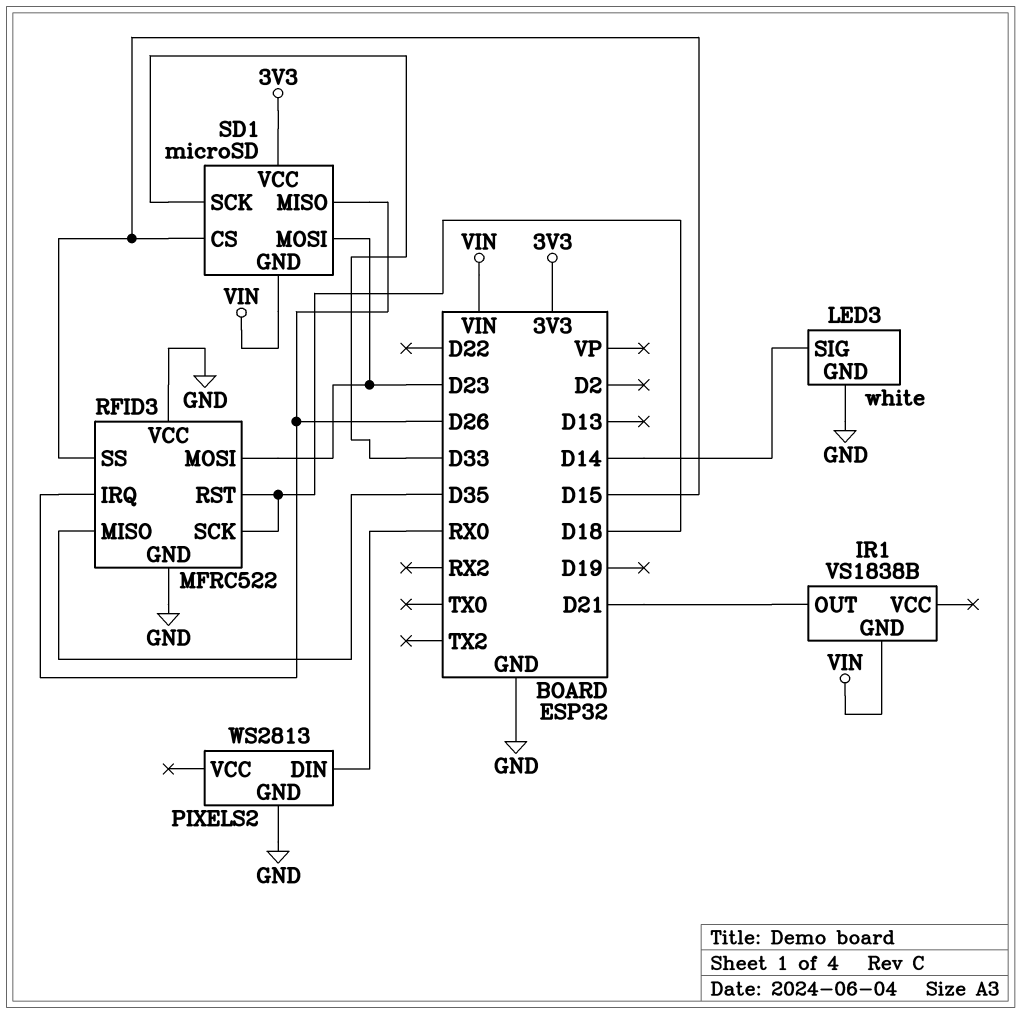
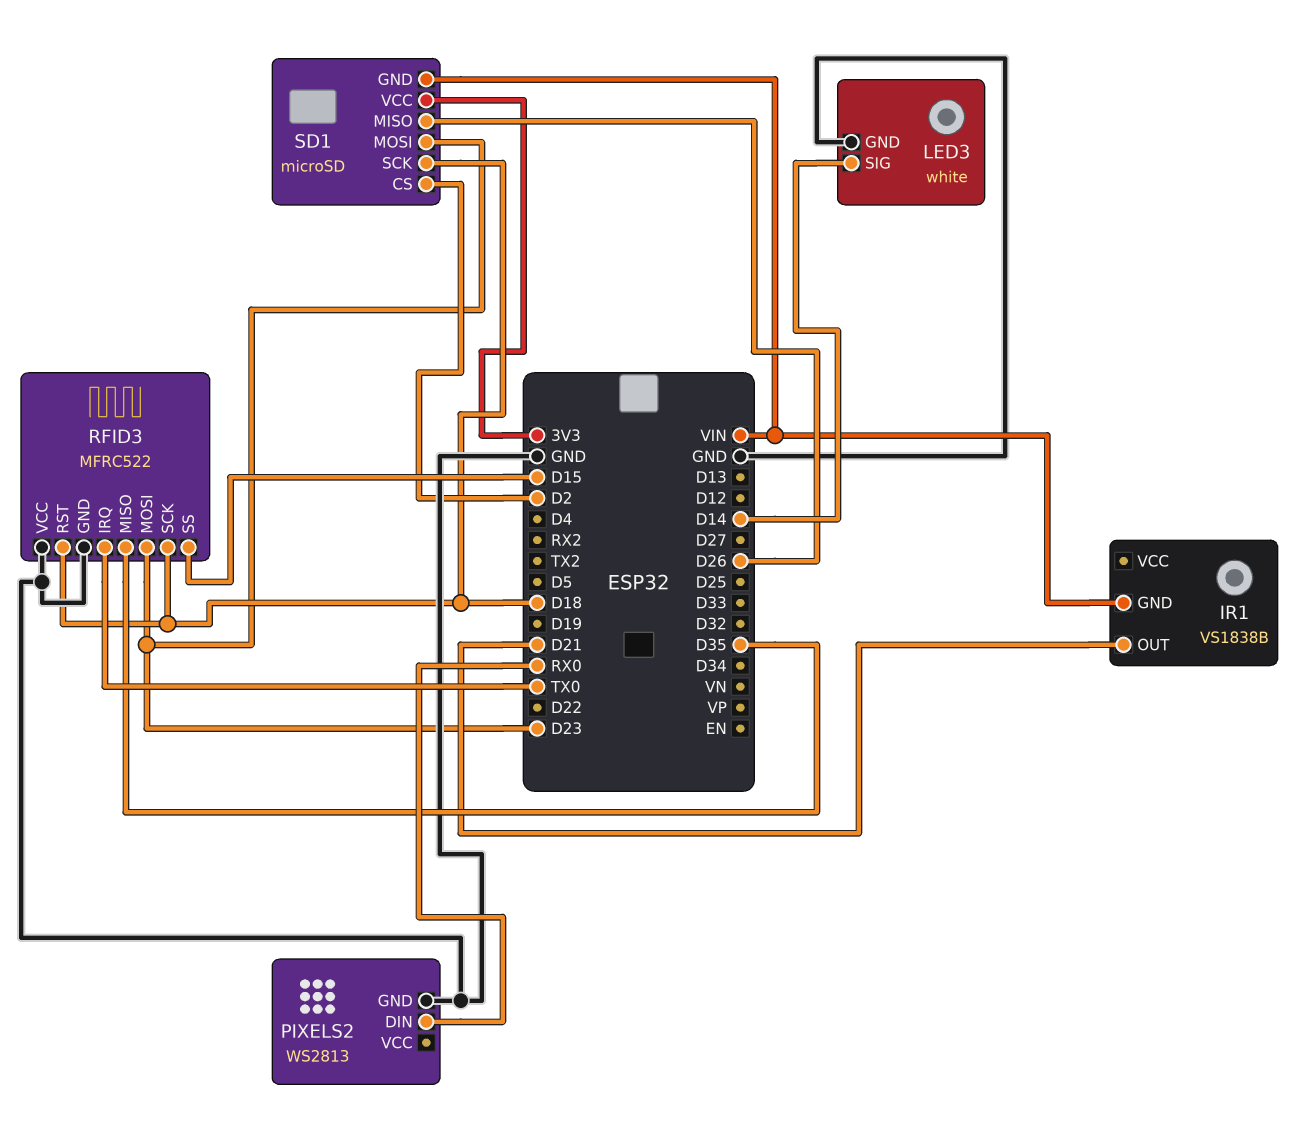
RFID3 pin IRQ: D26 -> TX0
SD1 pin CS: D15 -> D2
SD1 pin SCK: D33 -> D18

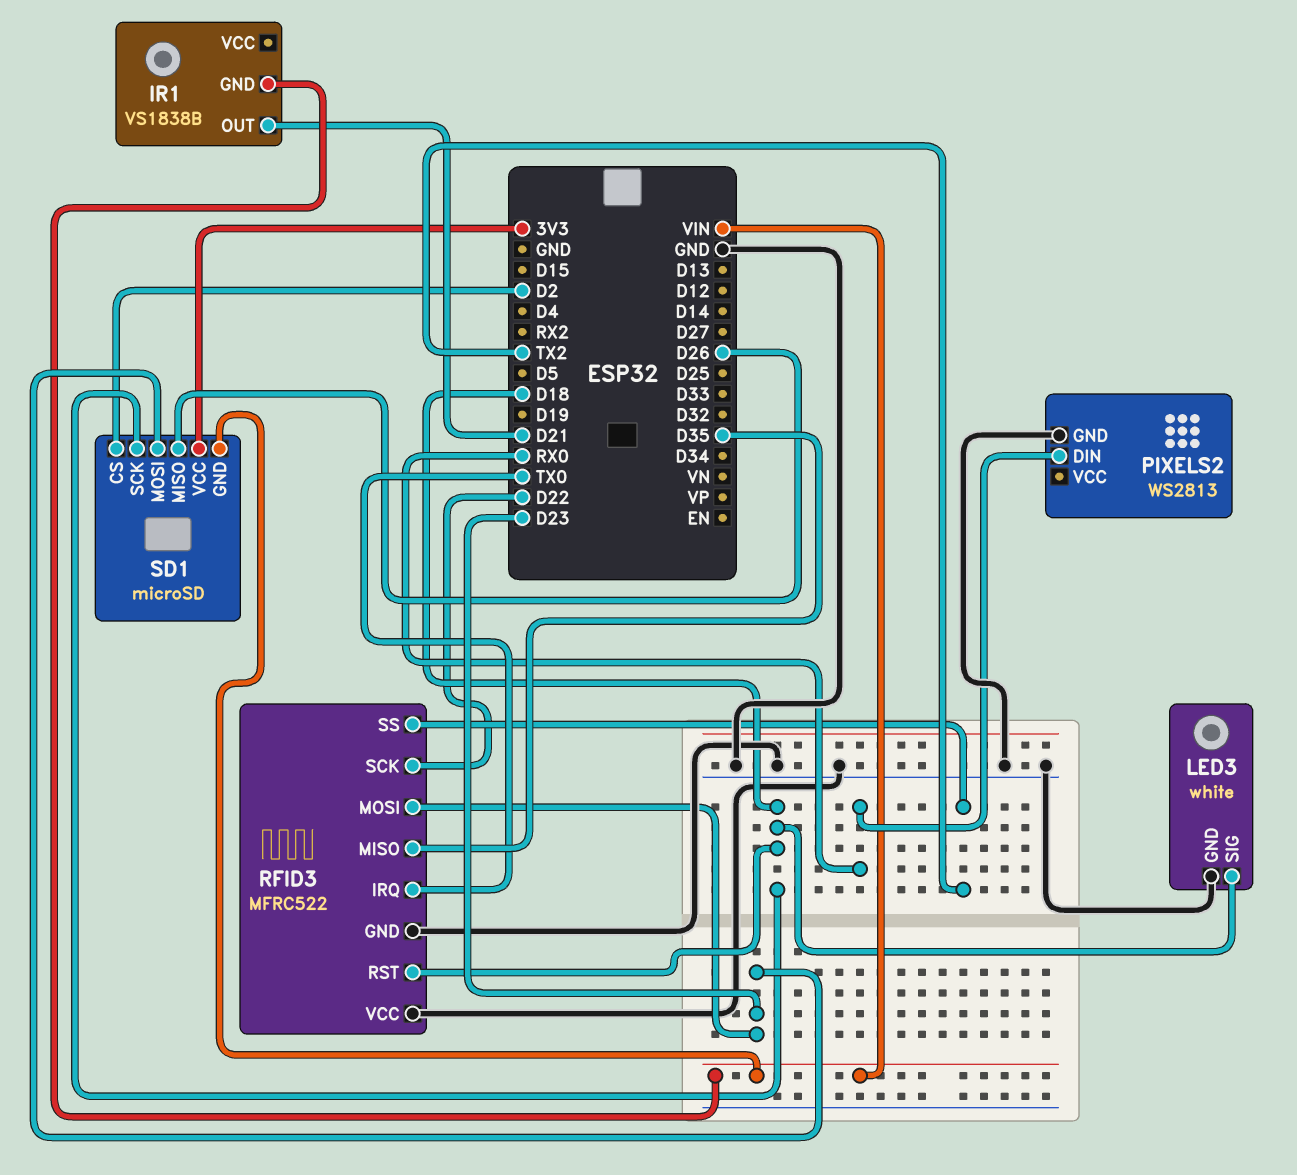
LED3 pin SIG: D14 -> D18
RFID3 pin SCK: D18 -> D22
RFID3 pin SS: D15 -> TX2

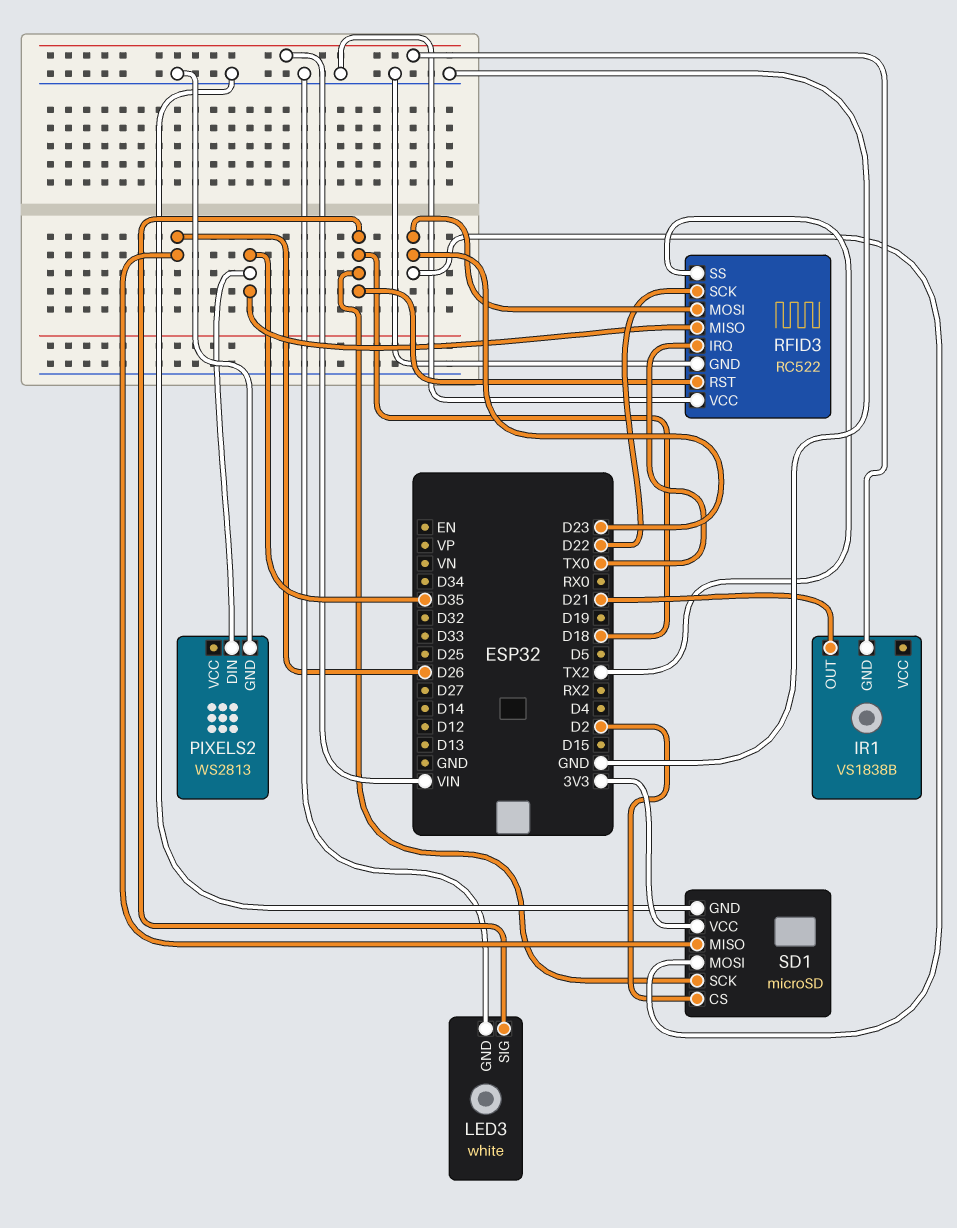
PIXELS2 pin DIN: RX0 -> D35
RFID3: MFRC522 -> RC522
SD1 pin GND: VIN -> GND

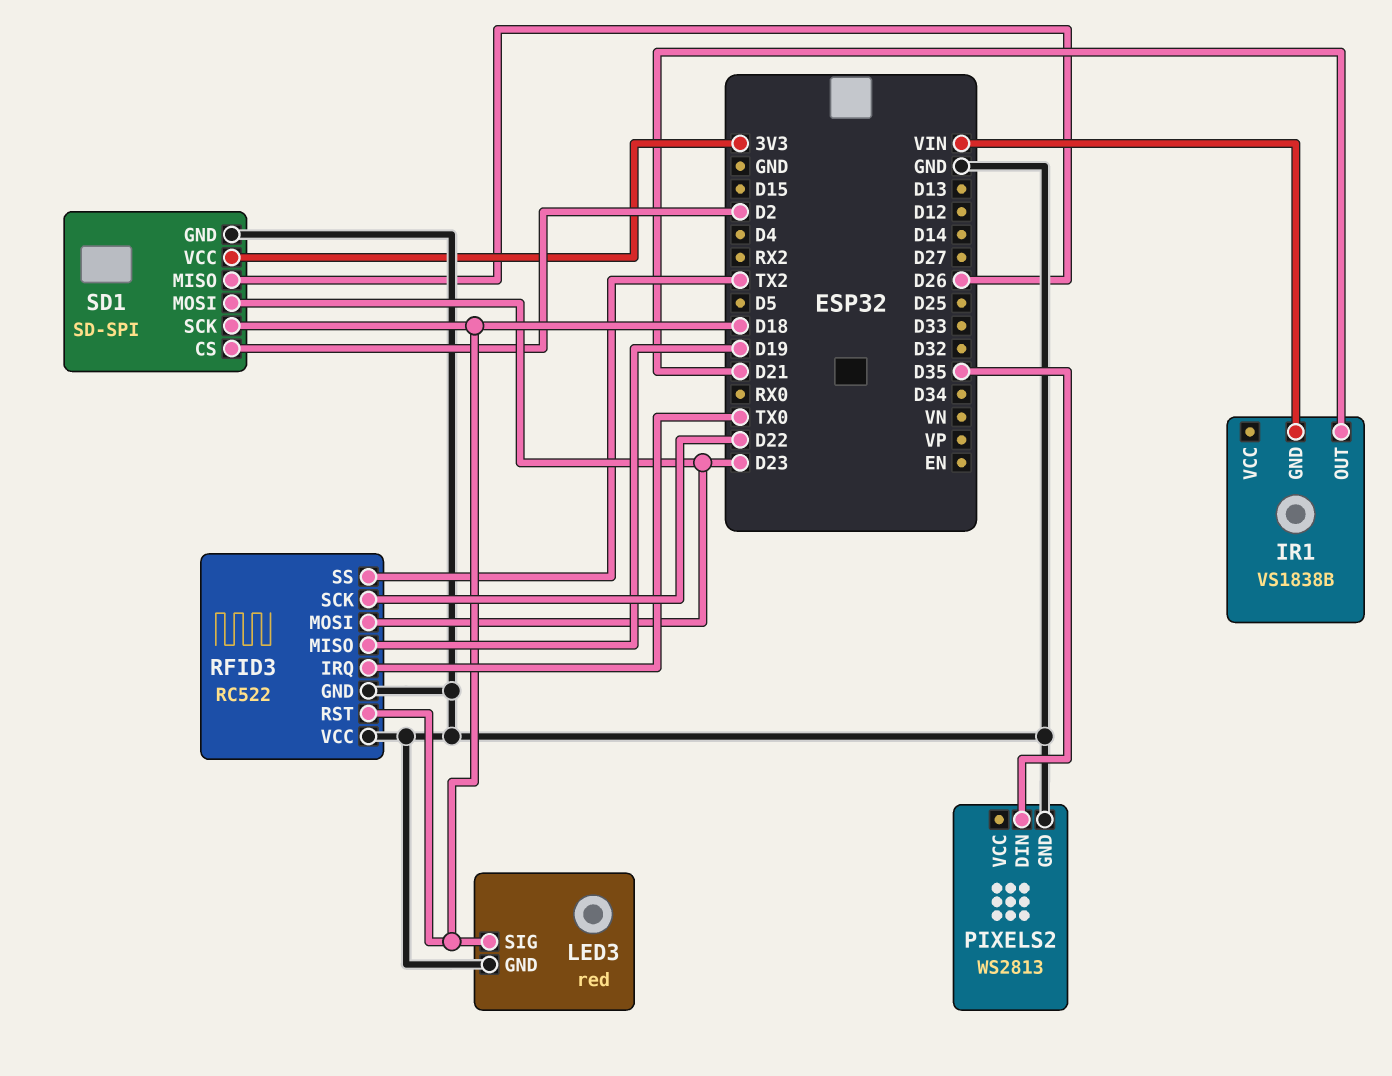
LED3: white -> red
RFID3 pin MISO: D35 -> D19
SD1: microSD -> SD-SPI

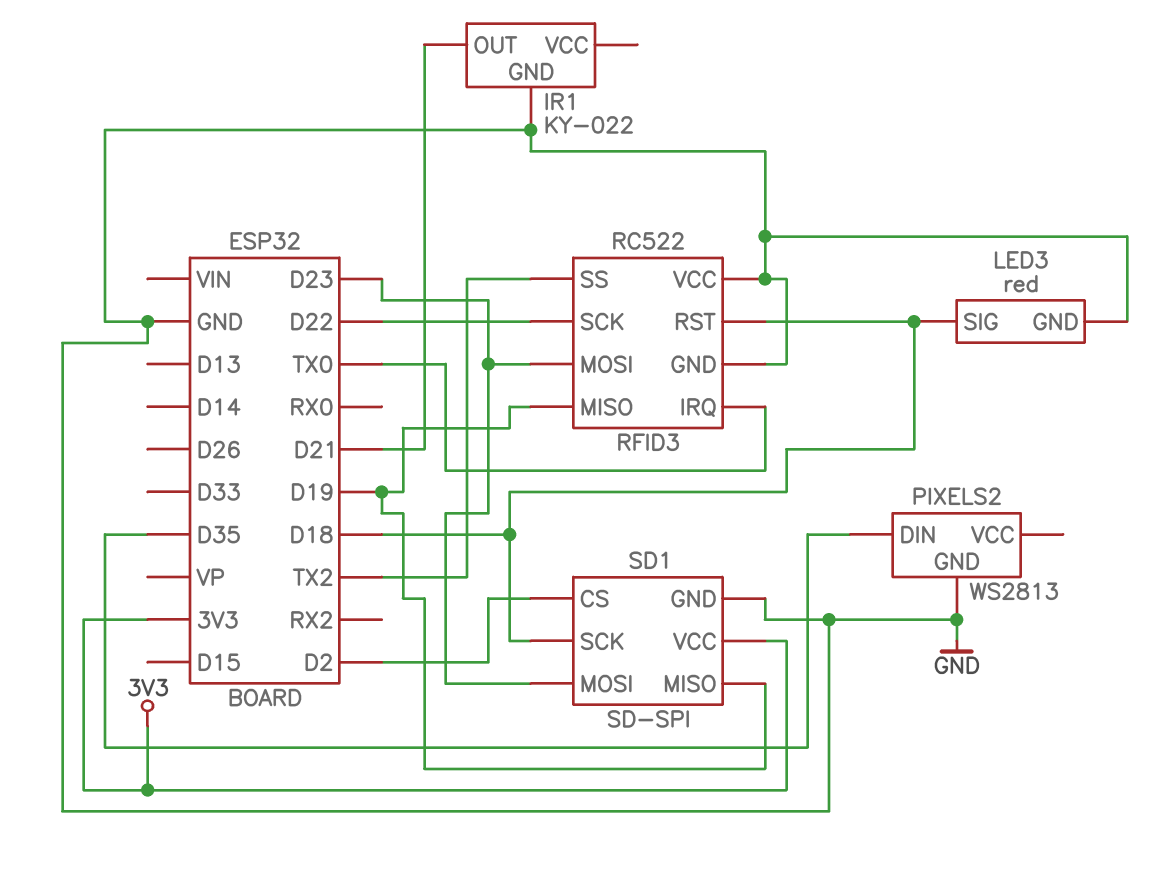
IR1: VS1838B -> KY-022
IR1 pin GND: VIN -> GND
SD1 pin MISO: D26 -> D19

